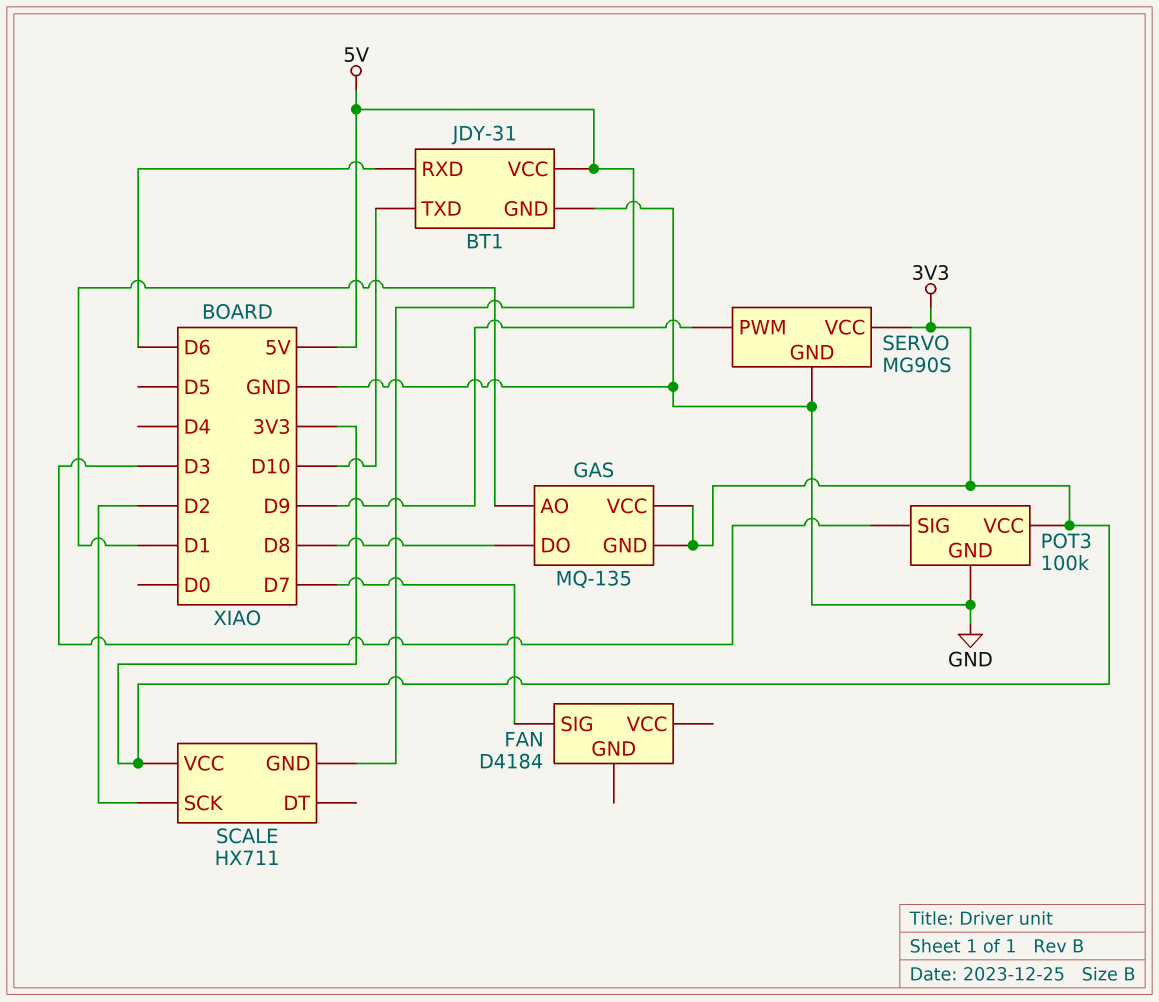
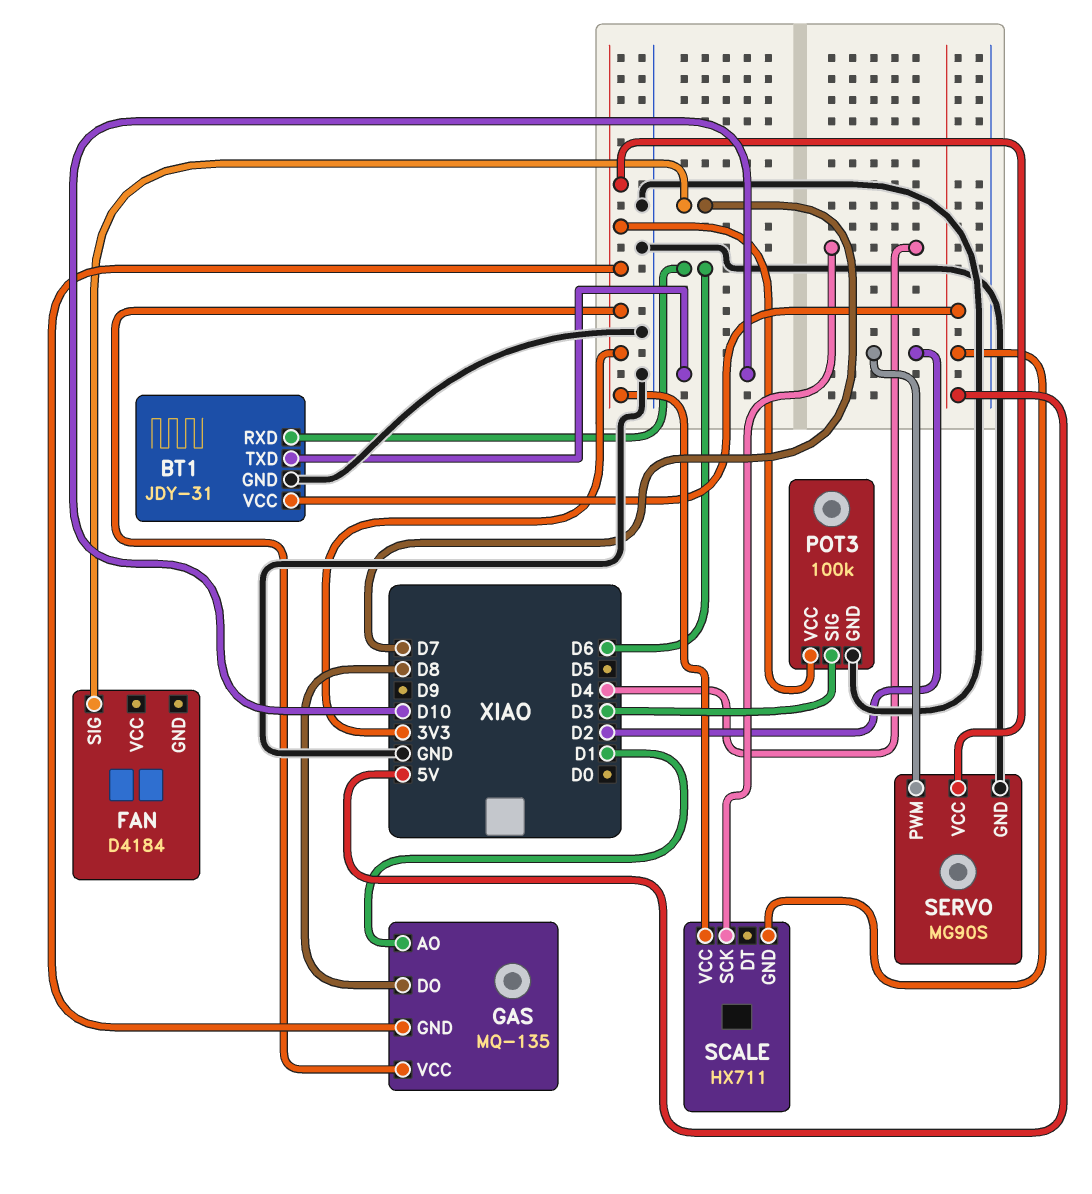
SCALE pin SCK: D2 -> D4
SERVO pin PWM: D9 -> D2

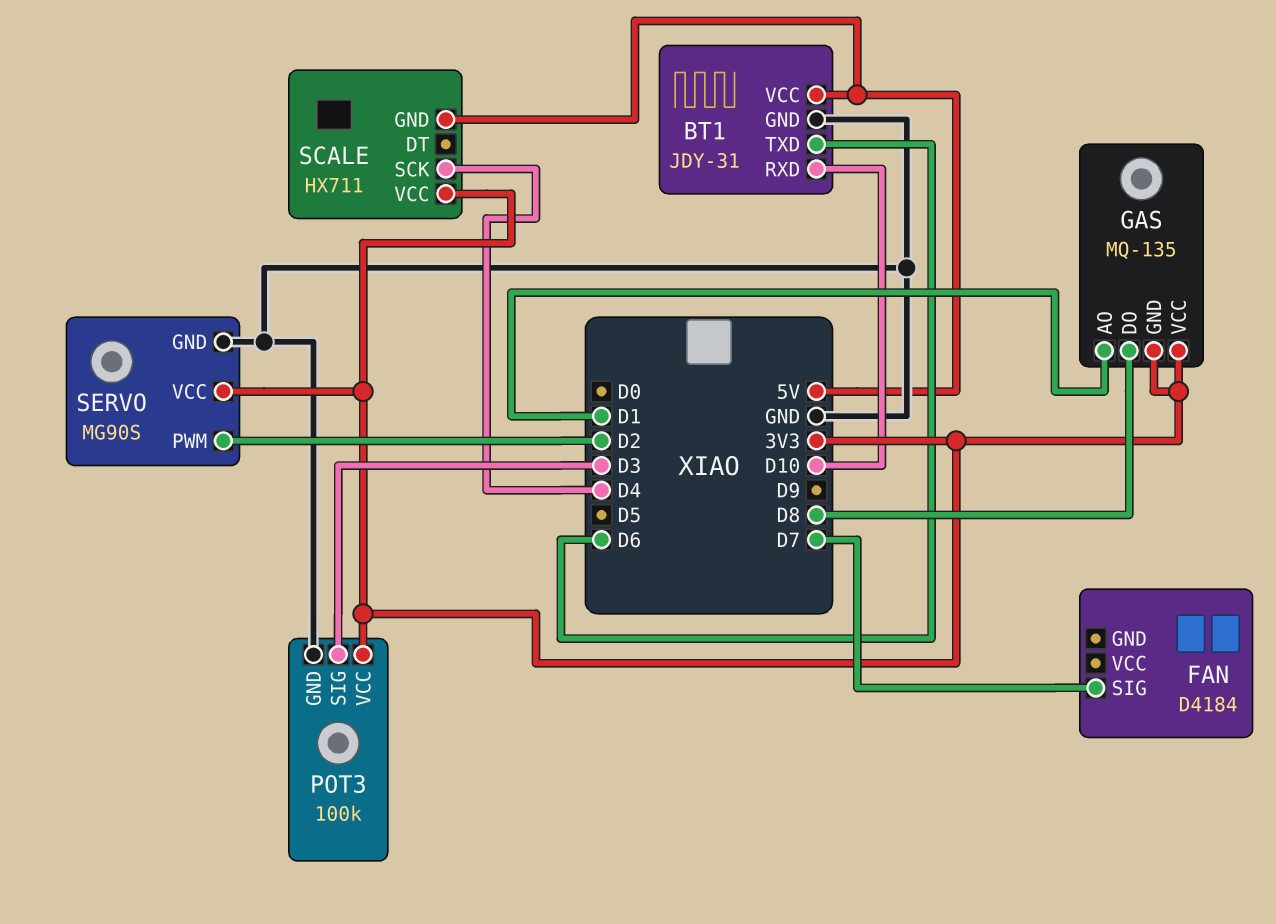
BT1 pin RXD: D6 -> D10
BT1 pin TXD: D10 -> D6

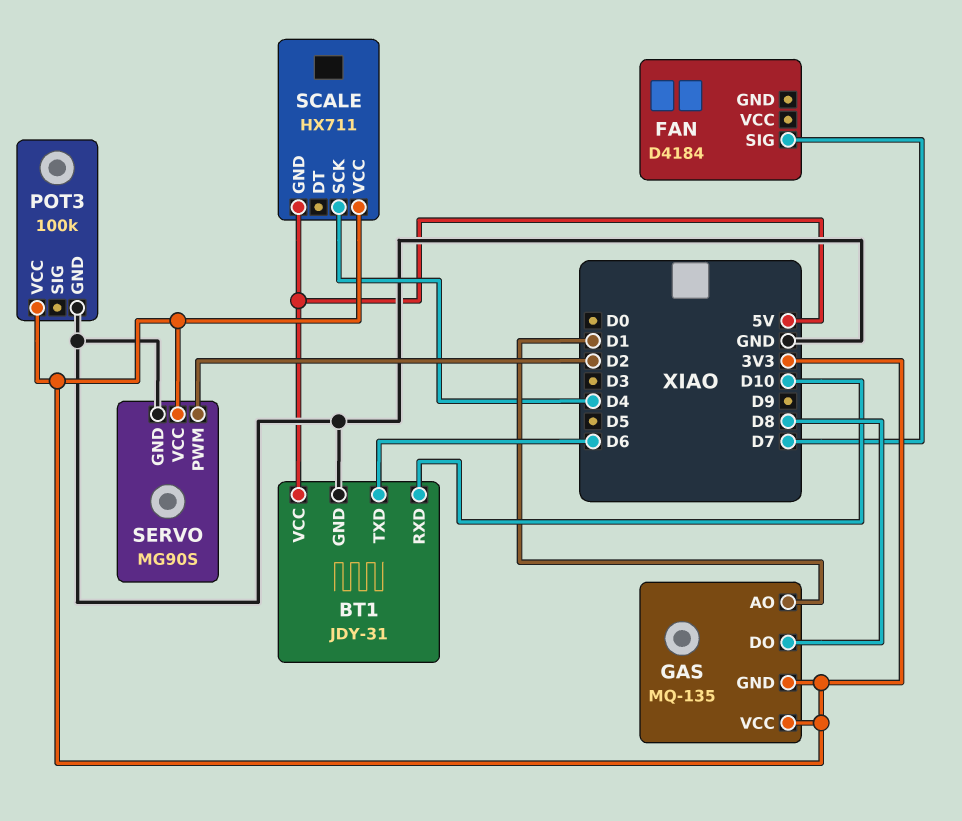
POT3 pin SIG: D3 -> none

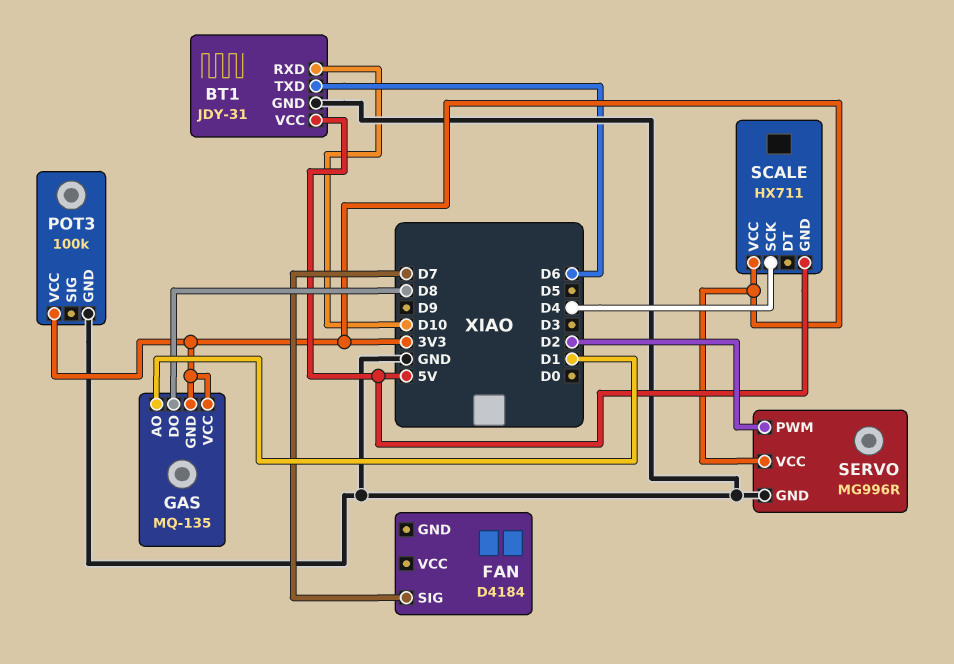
SERVO: MG90S -> MG996R

